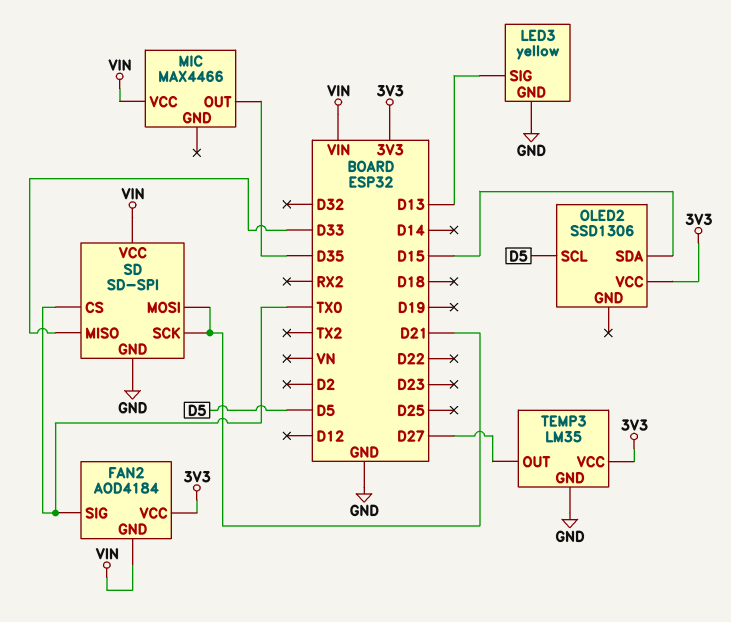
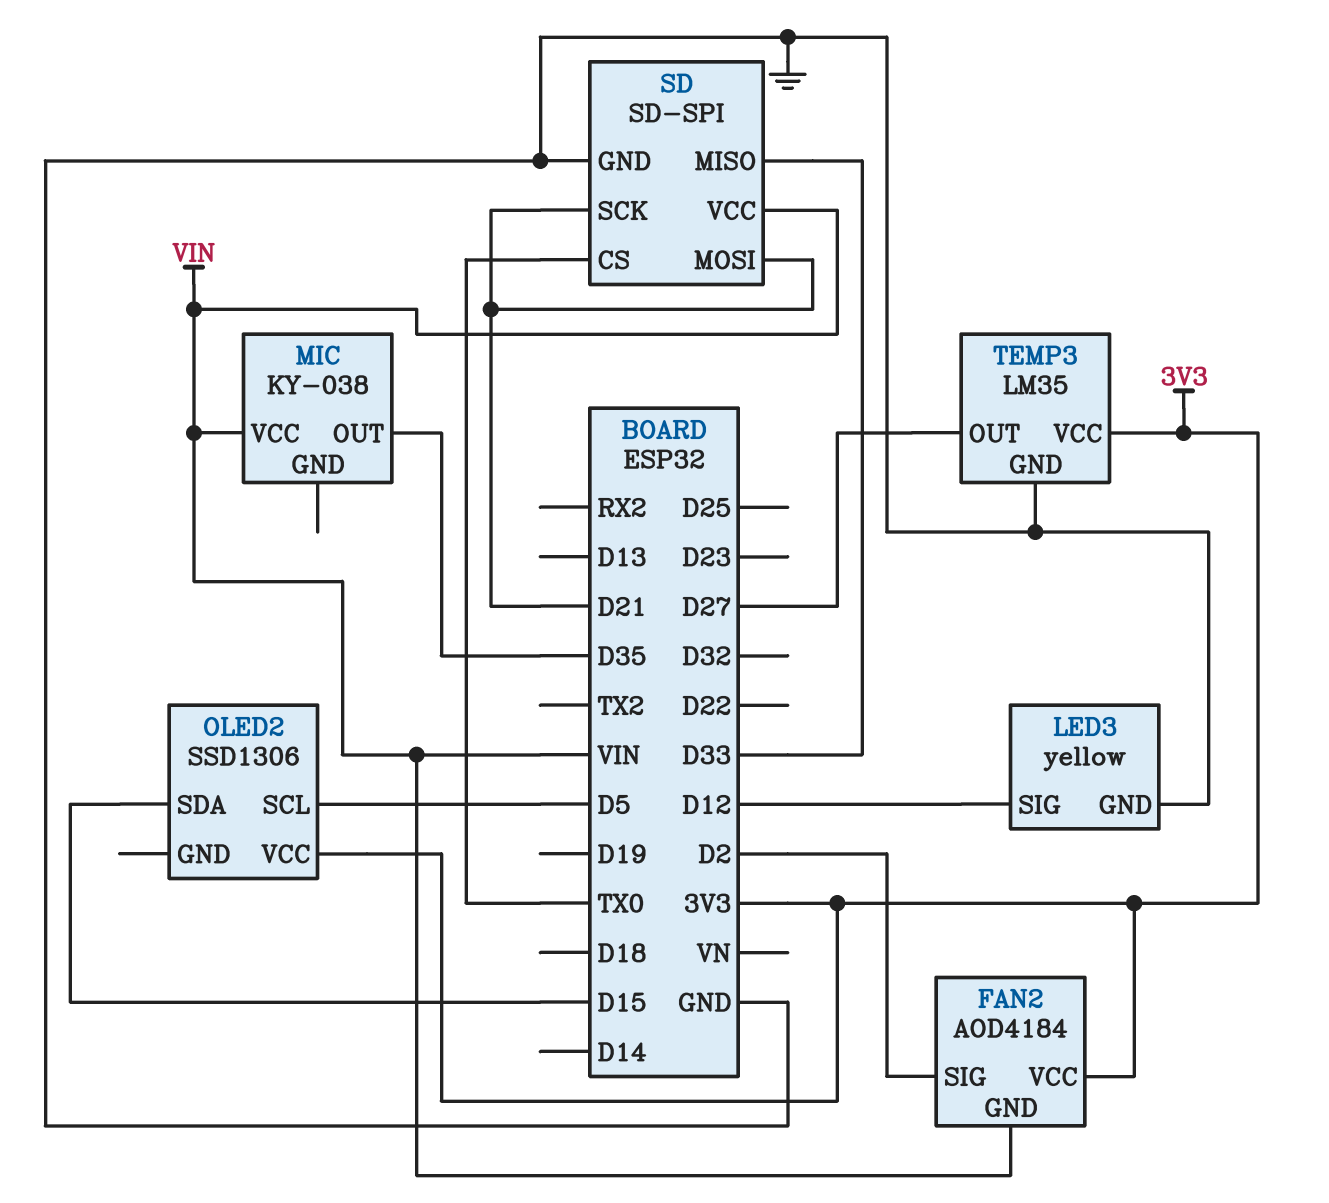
FAN2 pin SIG: TX0 -> D2
LED3 pin SIG: D13 -> D12
MIC: MAX4466 -> KY-038

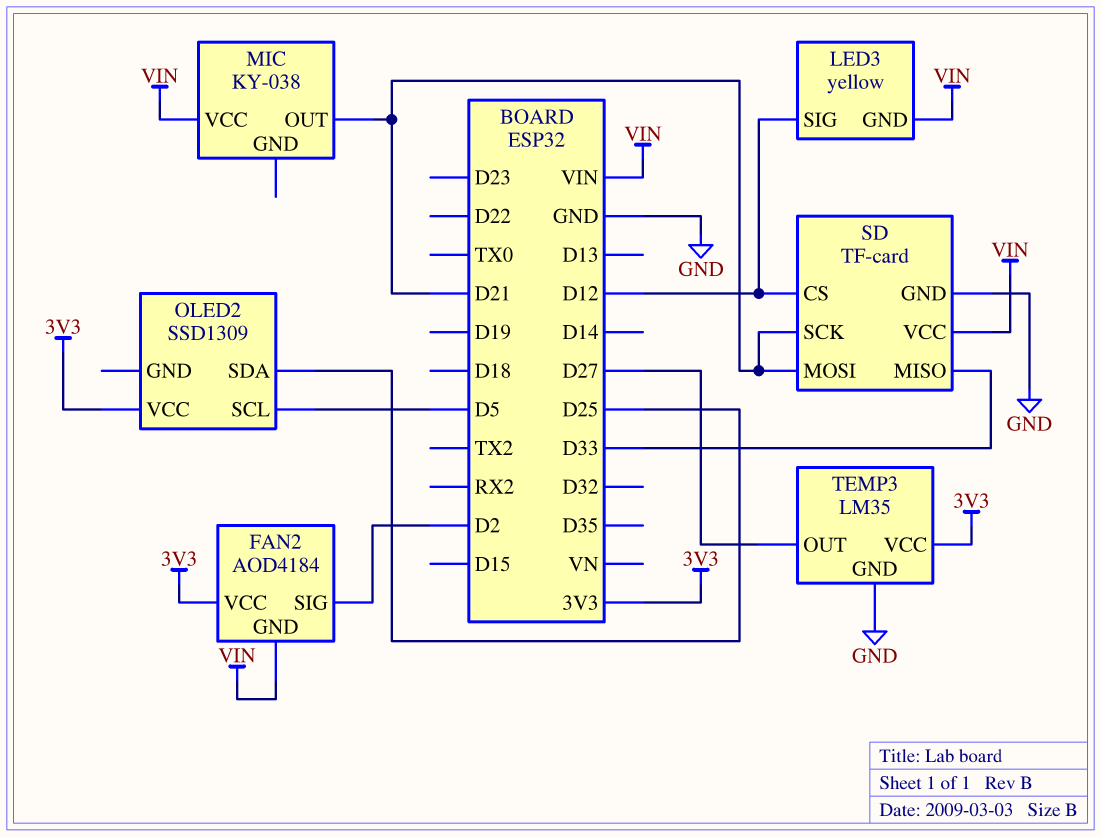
LED3 pin GND: GND -> VIN
MIC pin OUT: D35 -> D21
OLED2: SSD1306 -> SSD1309
OLED2 pin SDA: D15 -> D25
SD: SD-SPI -> TF-card
SD pin CS: TX0 -> D12

